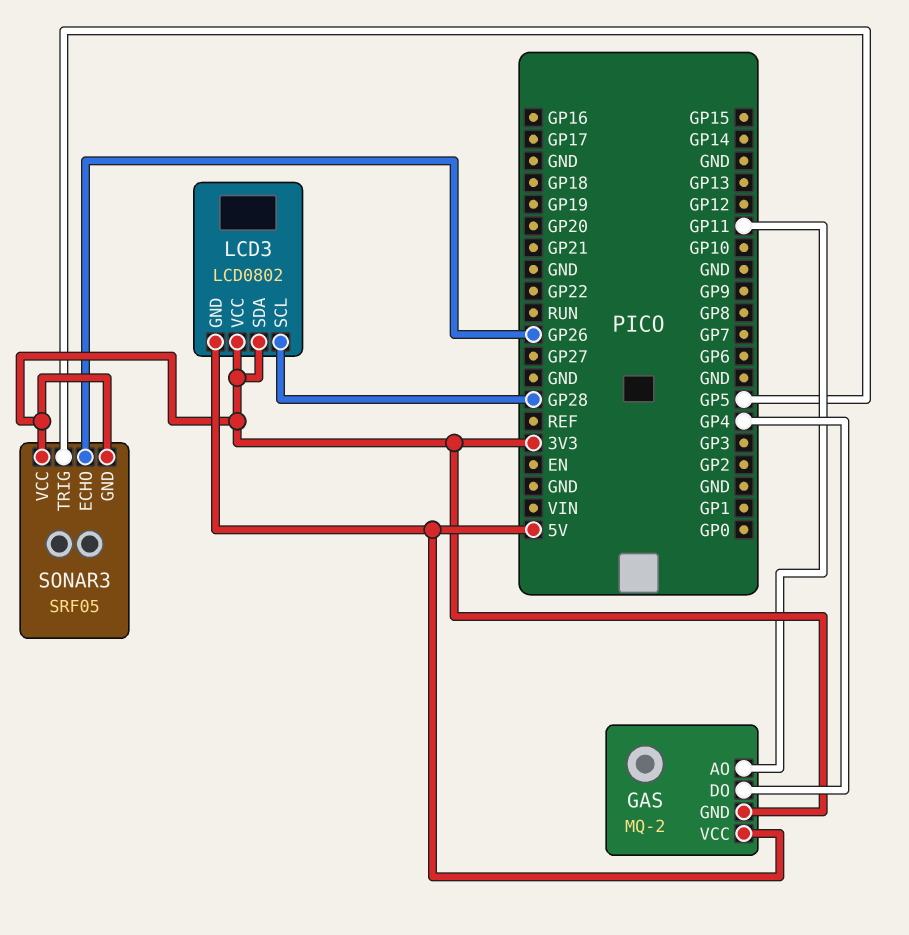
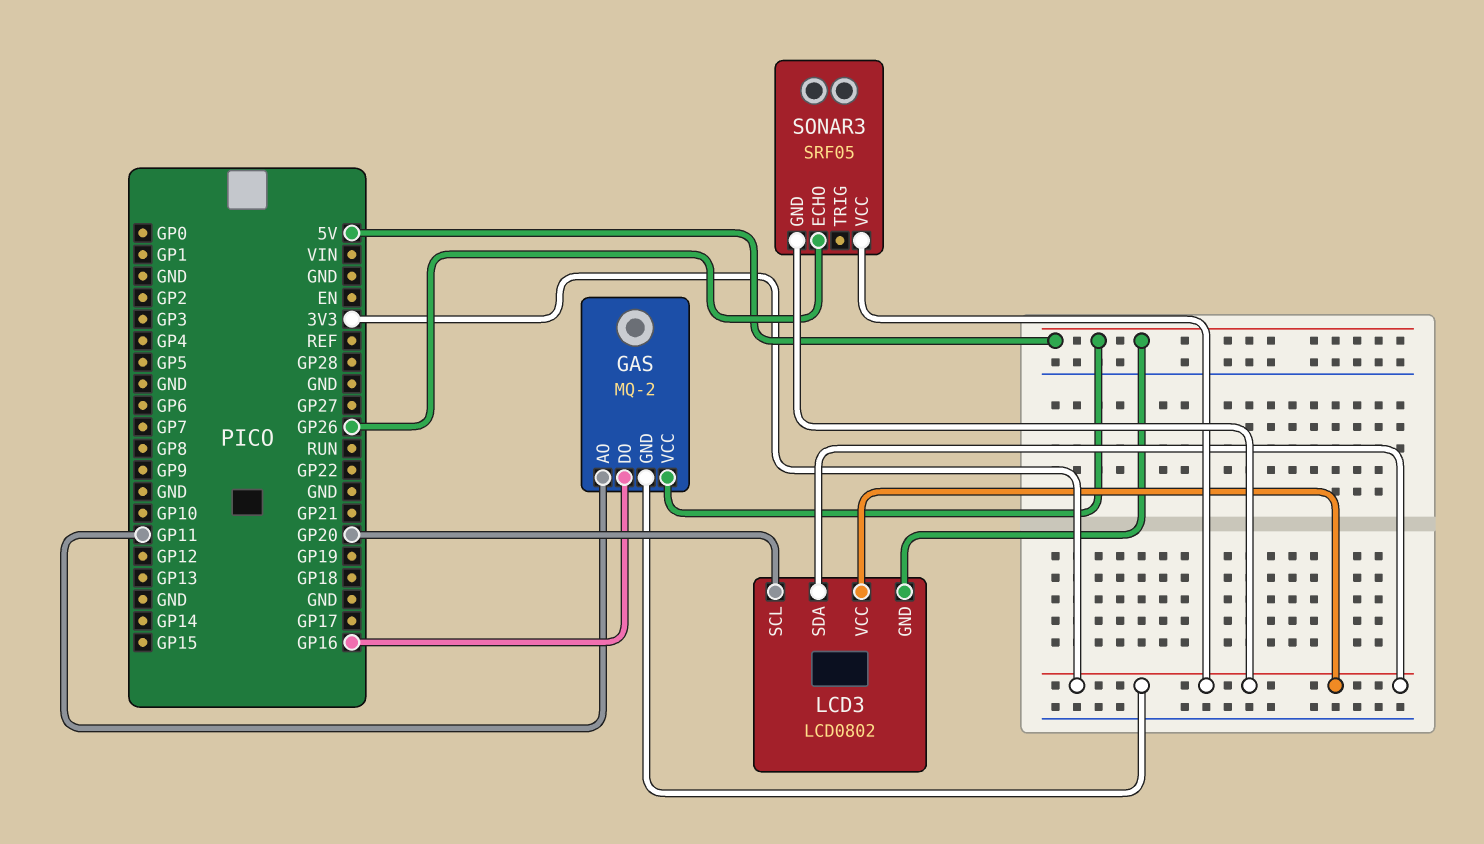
GAS pin DO: GP4 -> GP16
LCD3 pin SCL: GP28 -> GP20
SONAR3 pin TRIG: GP5 -> none

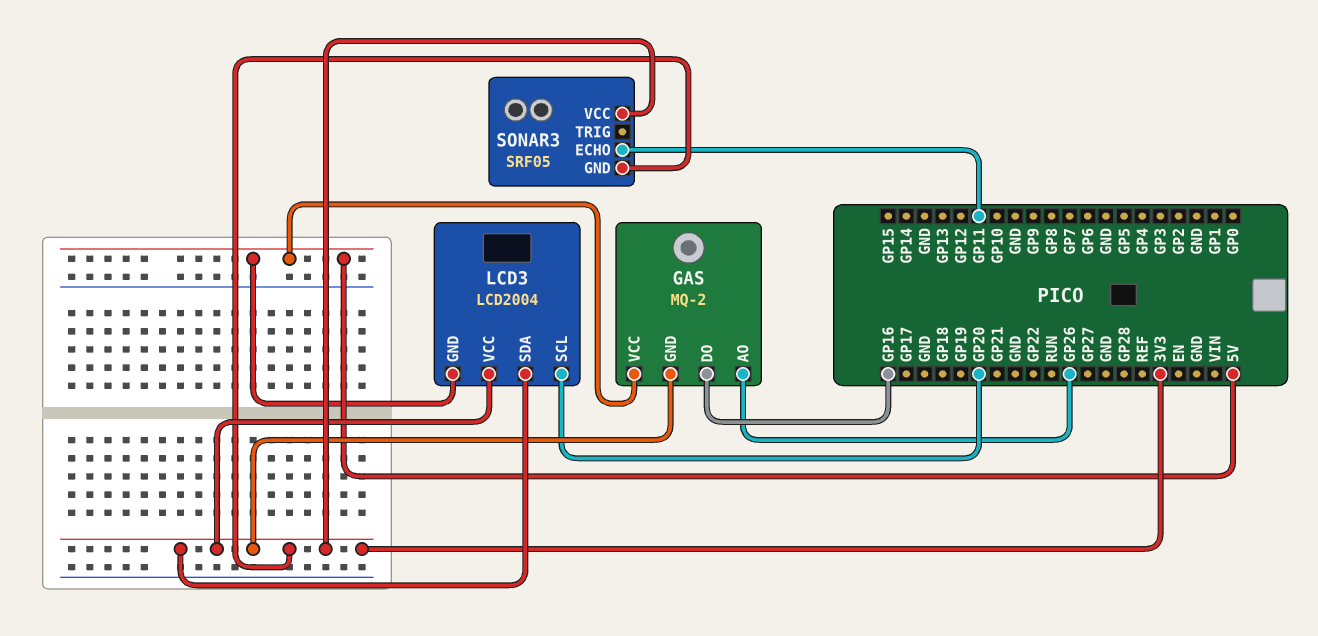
GAS pin AO: GP11 -> GP26
LCD3: LCD0802 -> LCD2004
SONAR3 pin ECHO: GP26 -> GP11

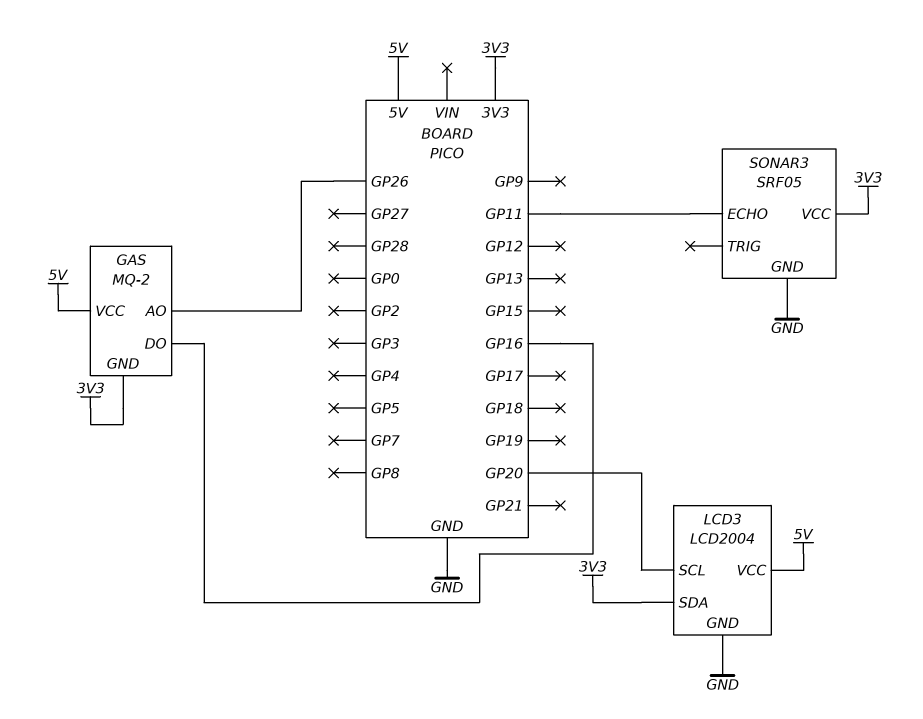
LCD3 pin GND: 5V -> GND
LCD3 pin VCC: 3V3 -> 5V
SONAR3 pin GND: 3V3 -> GND

